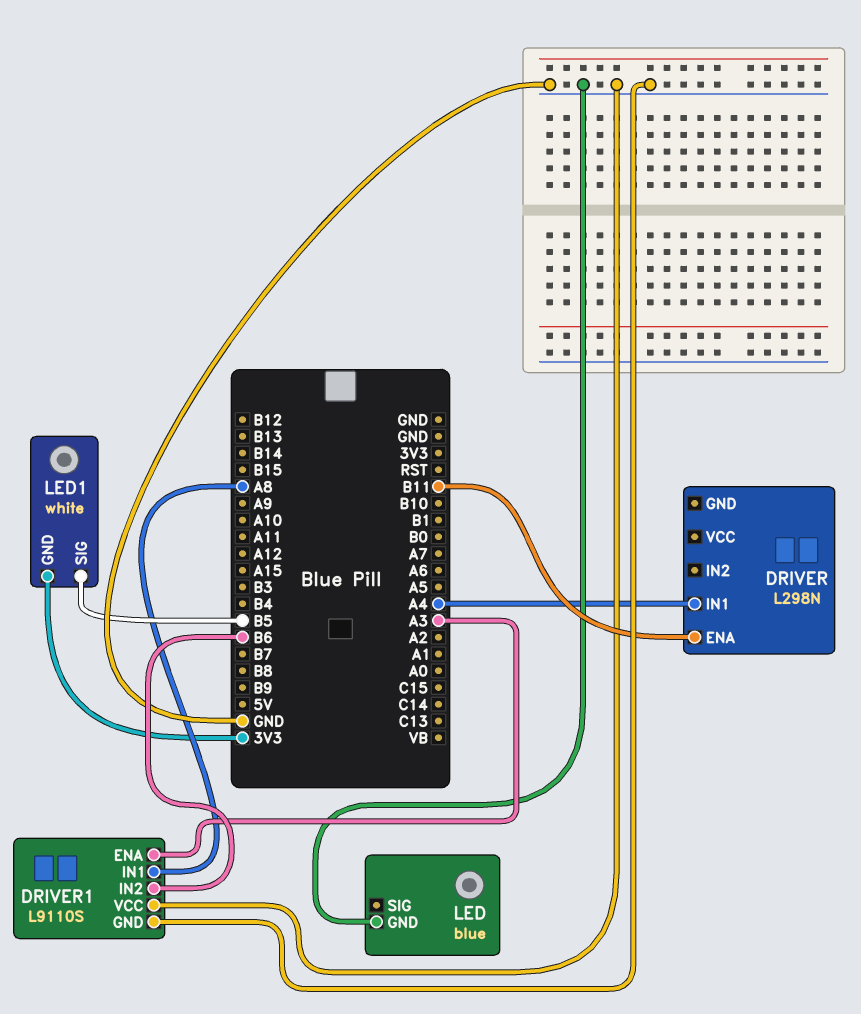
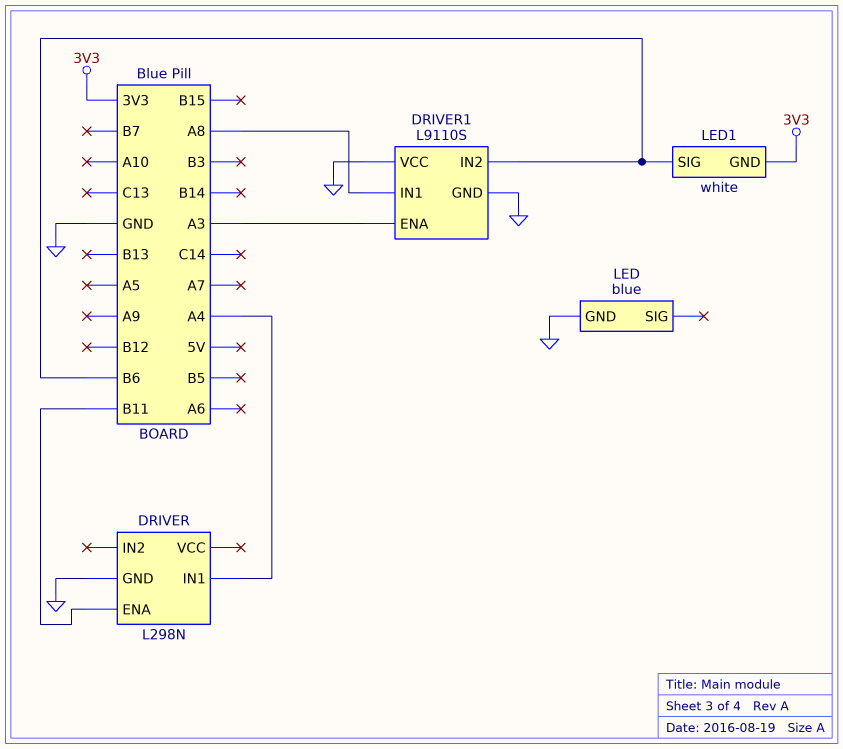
DRIVER pin GND: none -> GND
LED1 pin SIG: B5 -> B6

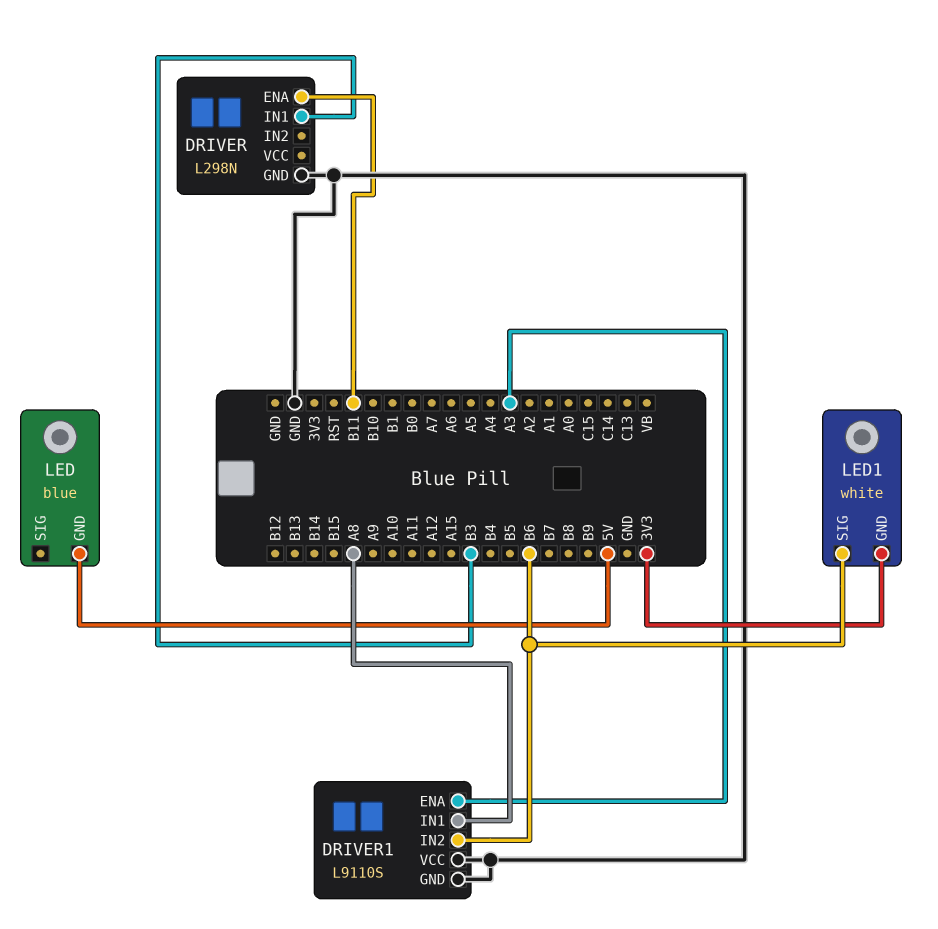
DRIVER pin IN1: A4 -> B3
LED pin GND: GND -> 5V

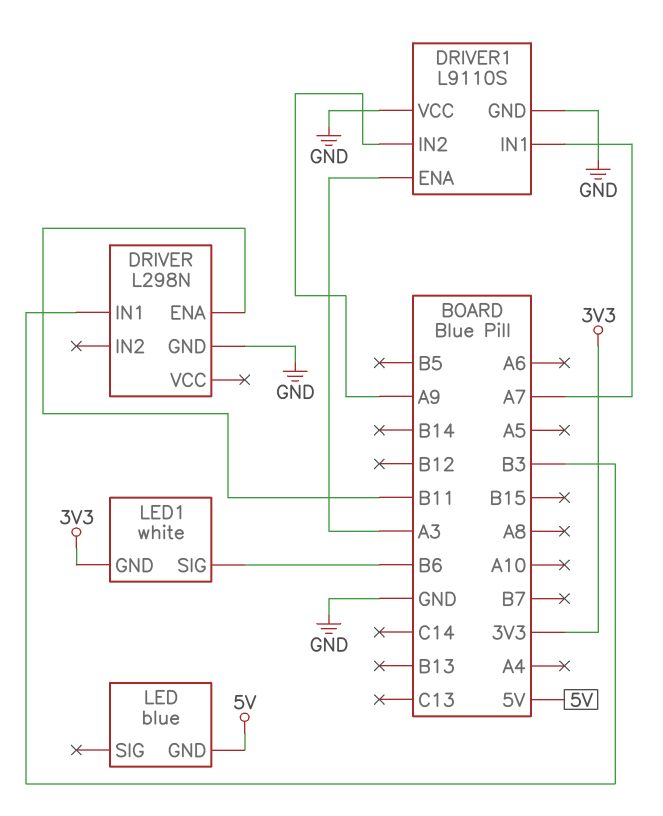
DRIVER1 pin IN1: A8 -> A7
DRIVER1 pin IN2: B6 -> A9

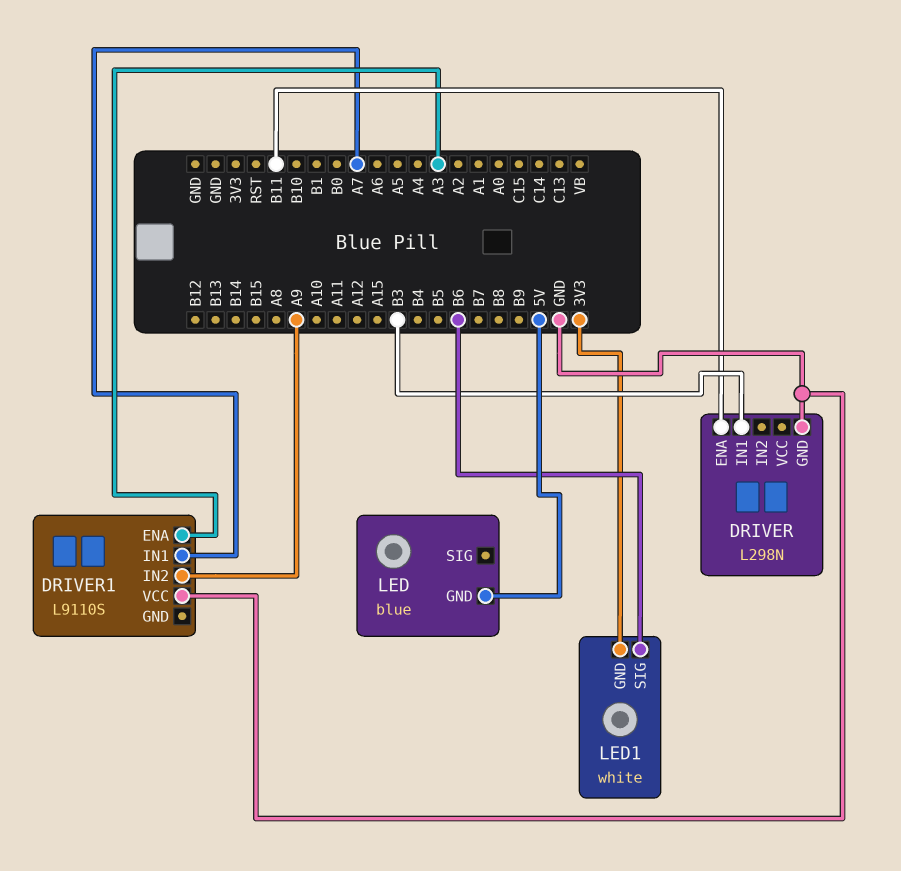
DRIVER1 pin GND: GND -> none

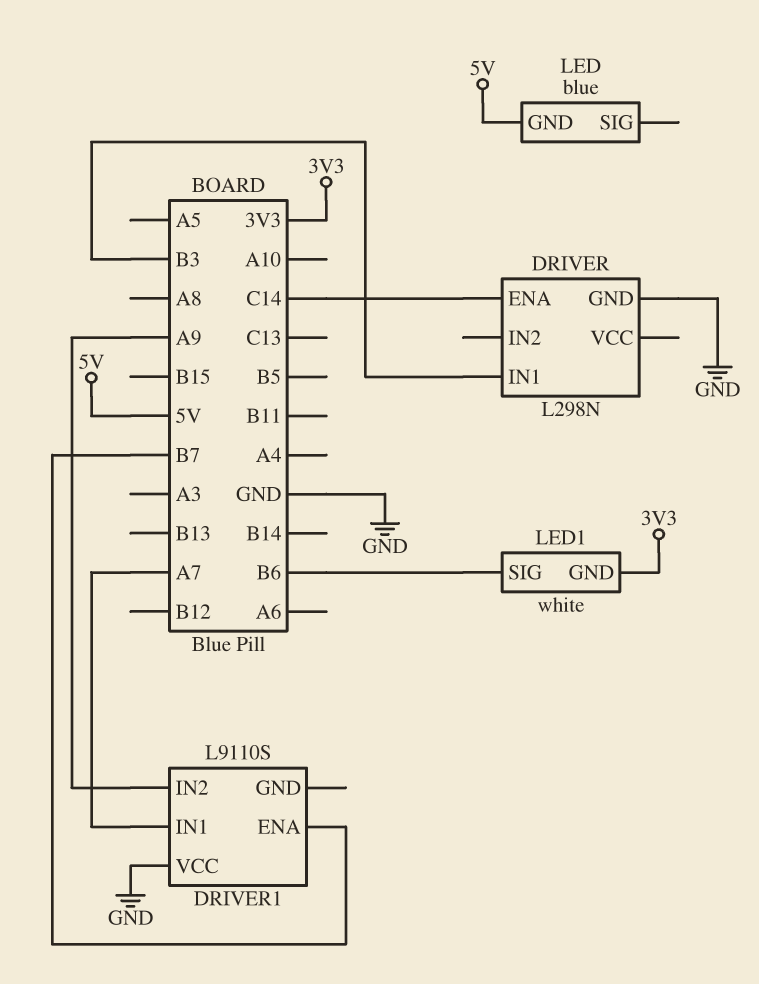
DRIVER pin ENA: B11 -> C14
DRIVER1 pin ENA: A3 -> B7

